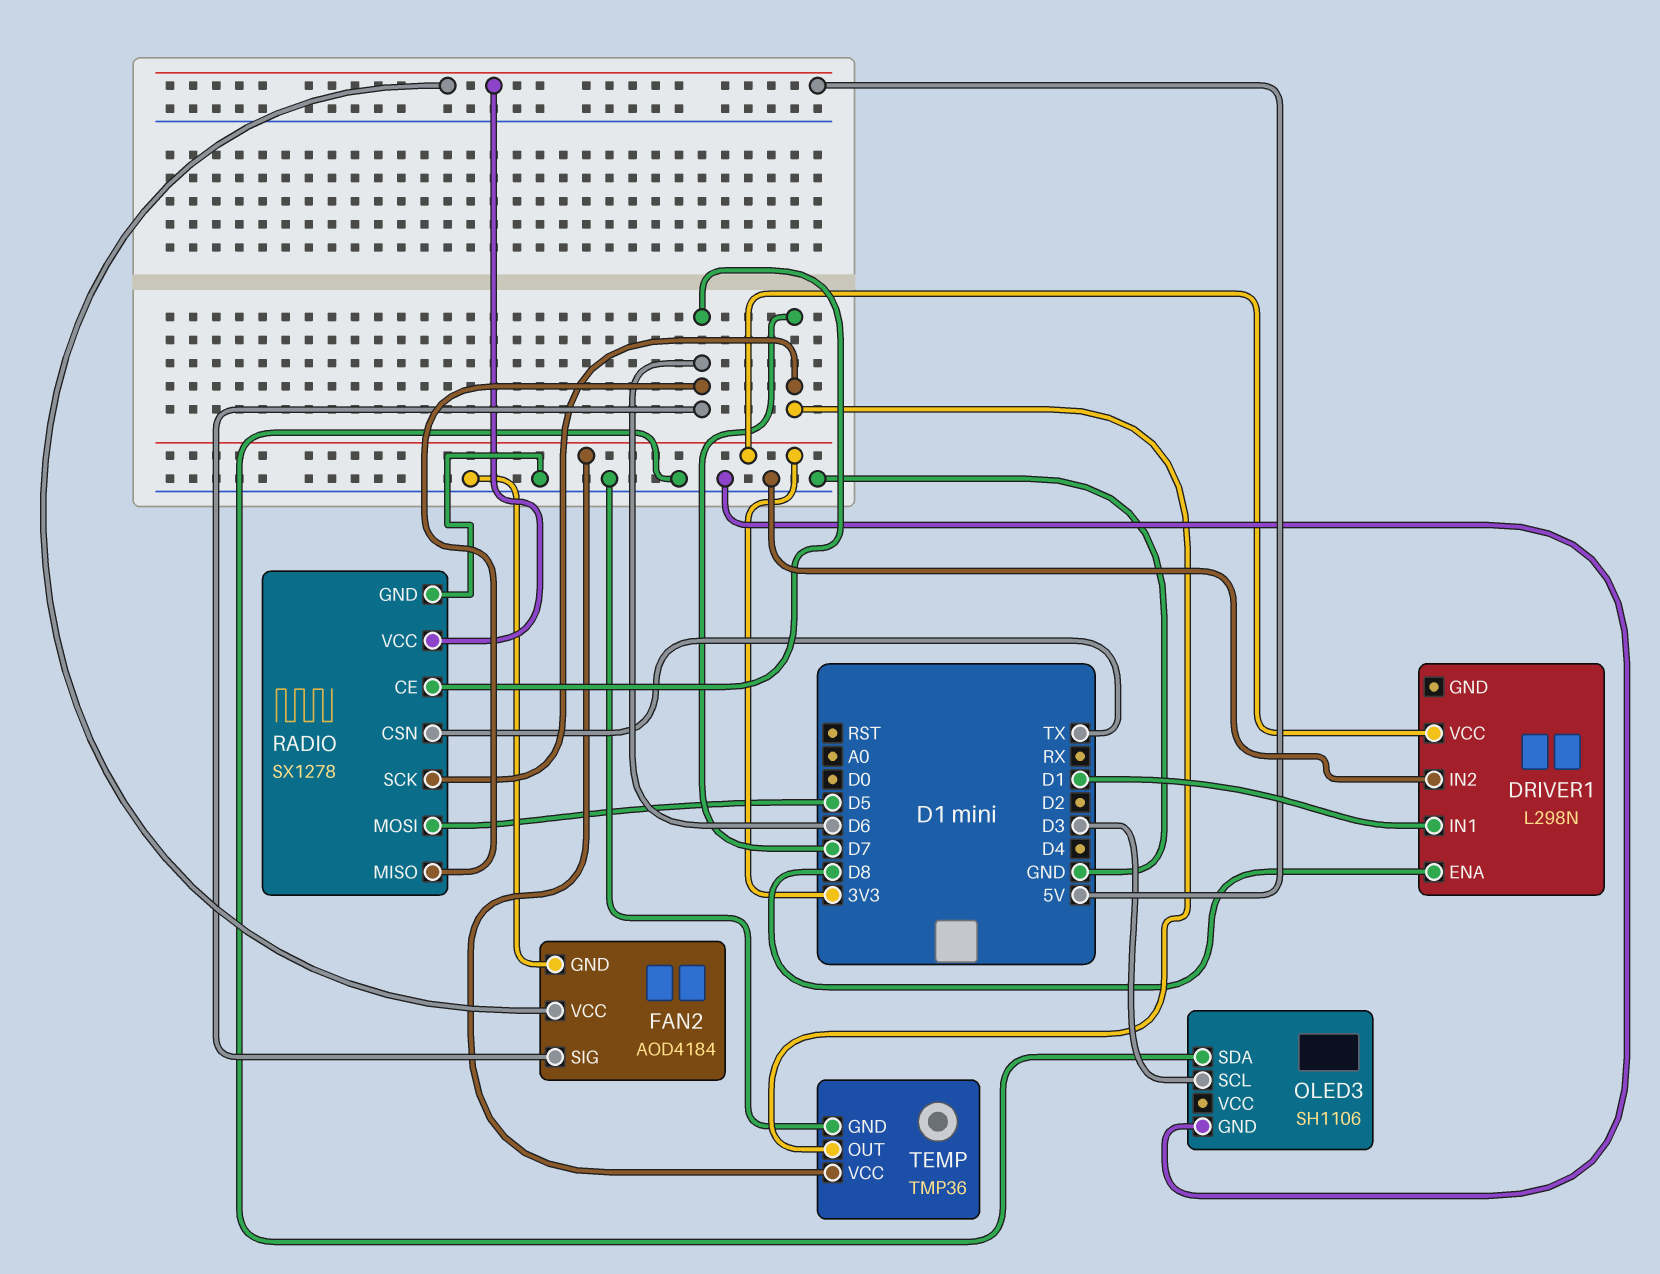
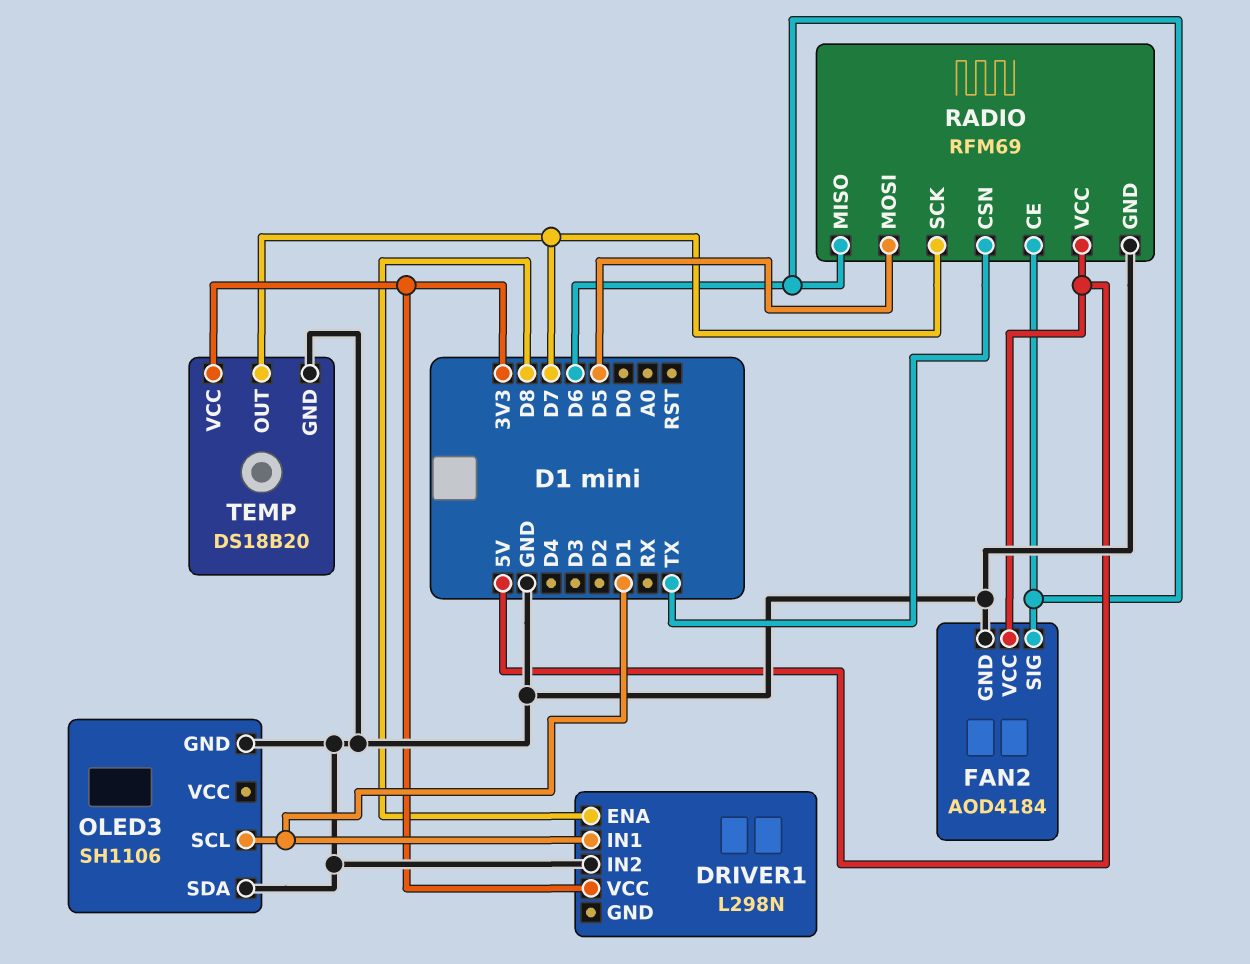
OLED3 pin SCL: D3 -> D1
RADIO: SX1278 -> RFM69
TEMP: TMP36 -> DS18B20

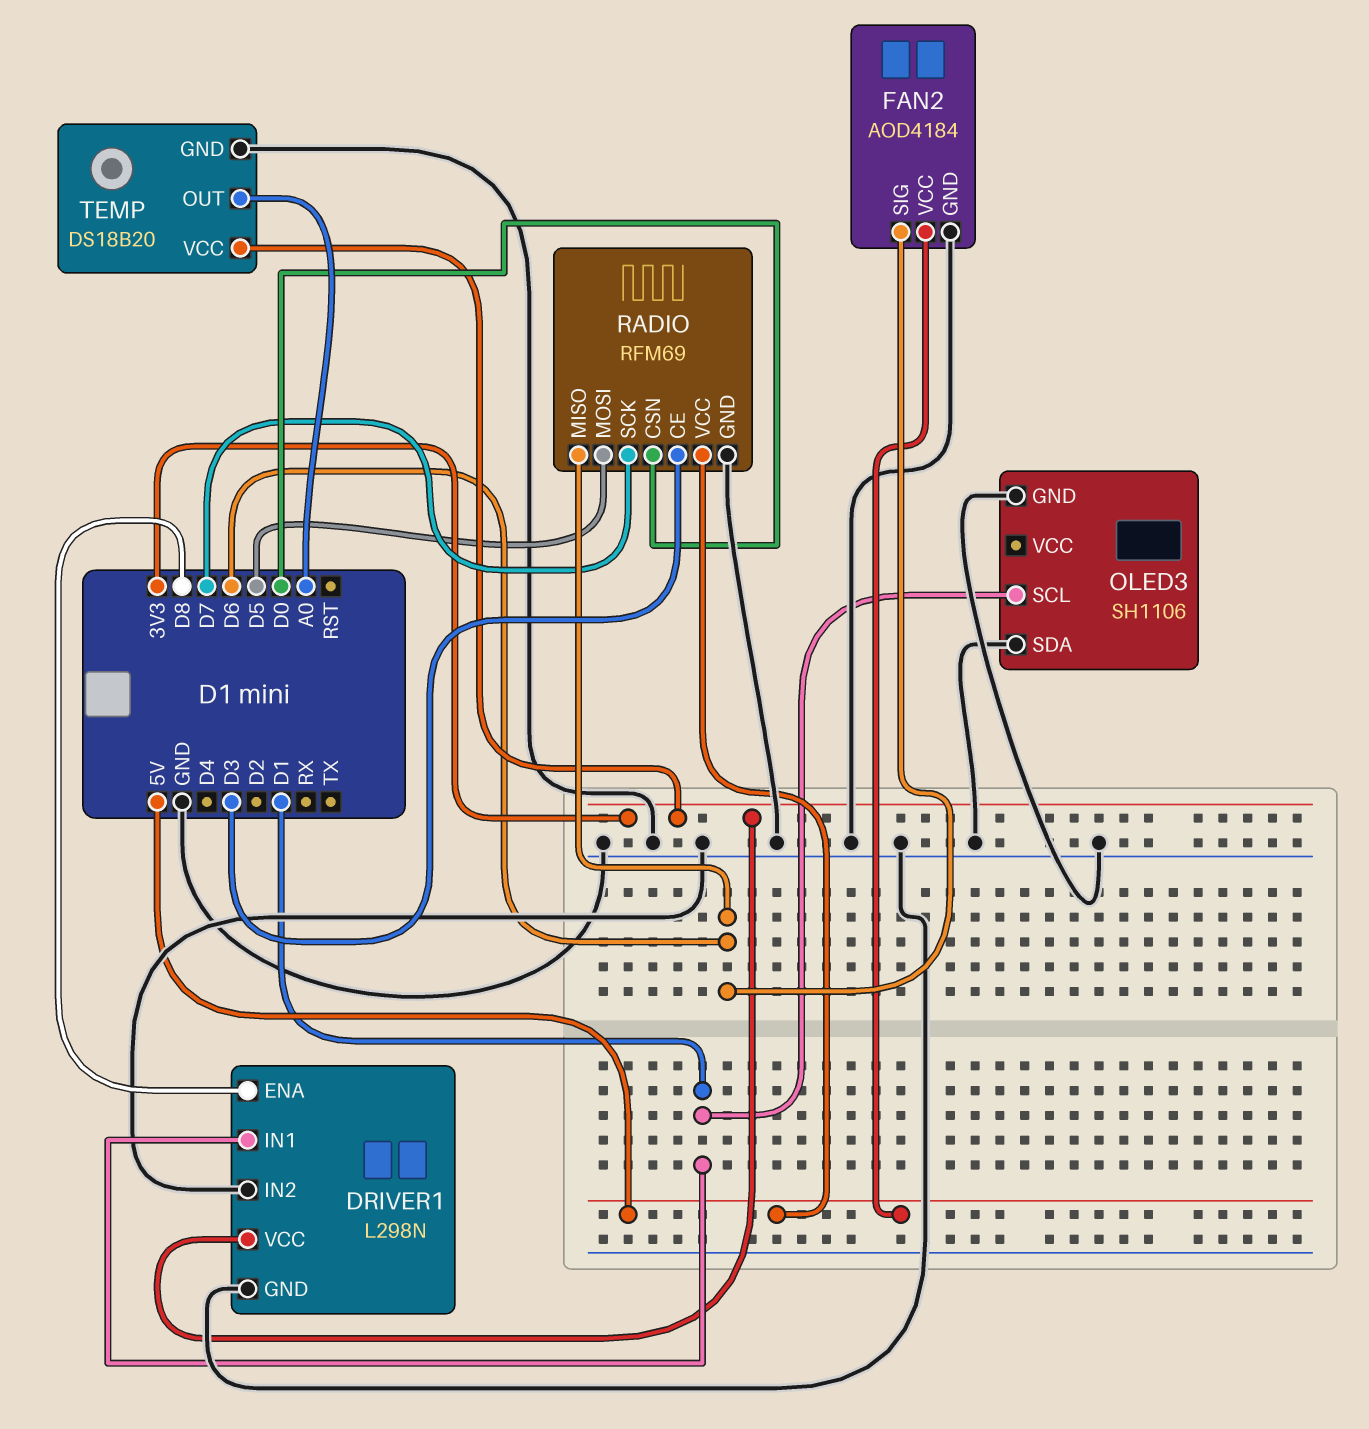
DRIVER1 pin GND: none -> GND
RADIO pin CE: D6 -> D3
RADIO pin CSN: TX -> D0
TEMP pin OUT: D7 -> A0

